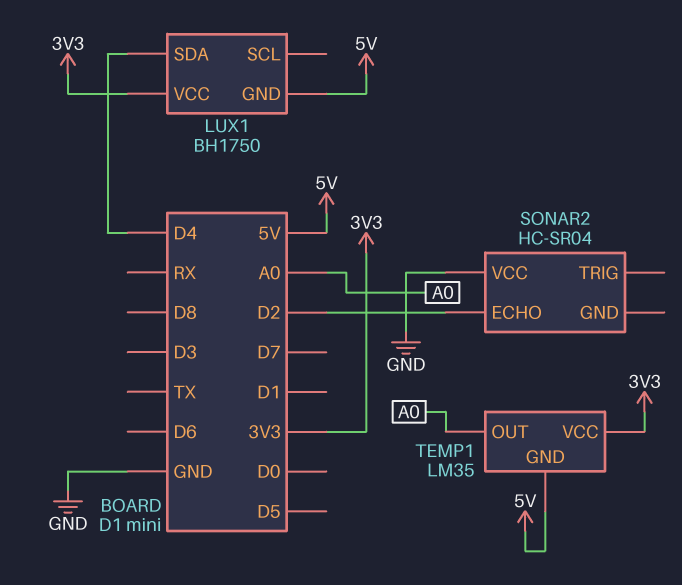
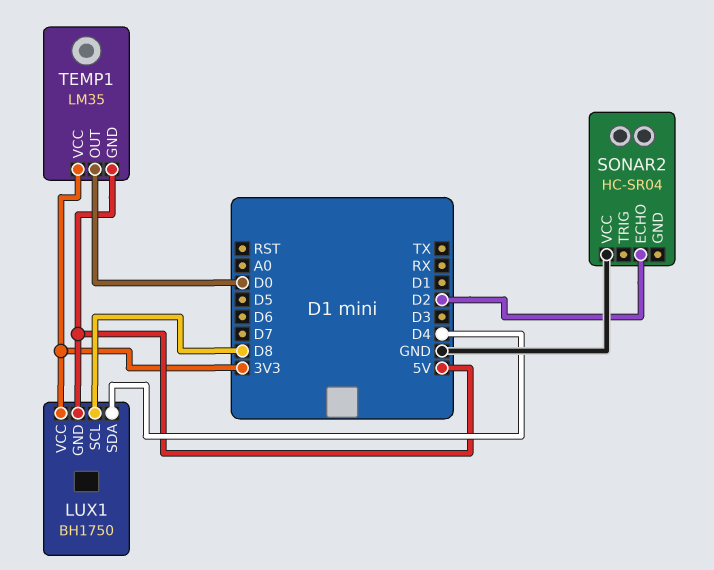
LUX1 pin SCL: none -> D8
TEMP1 pin OUT: A0 -> D0

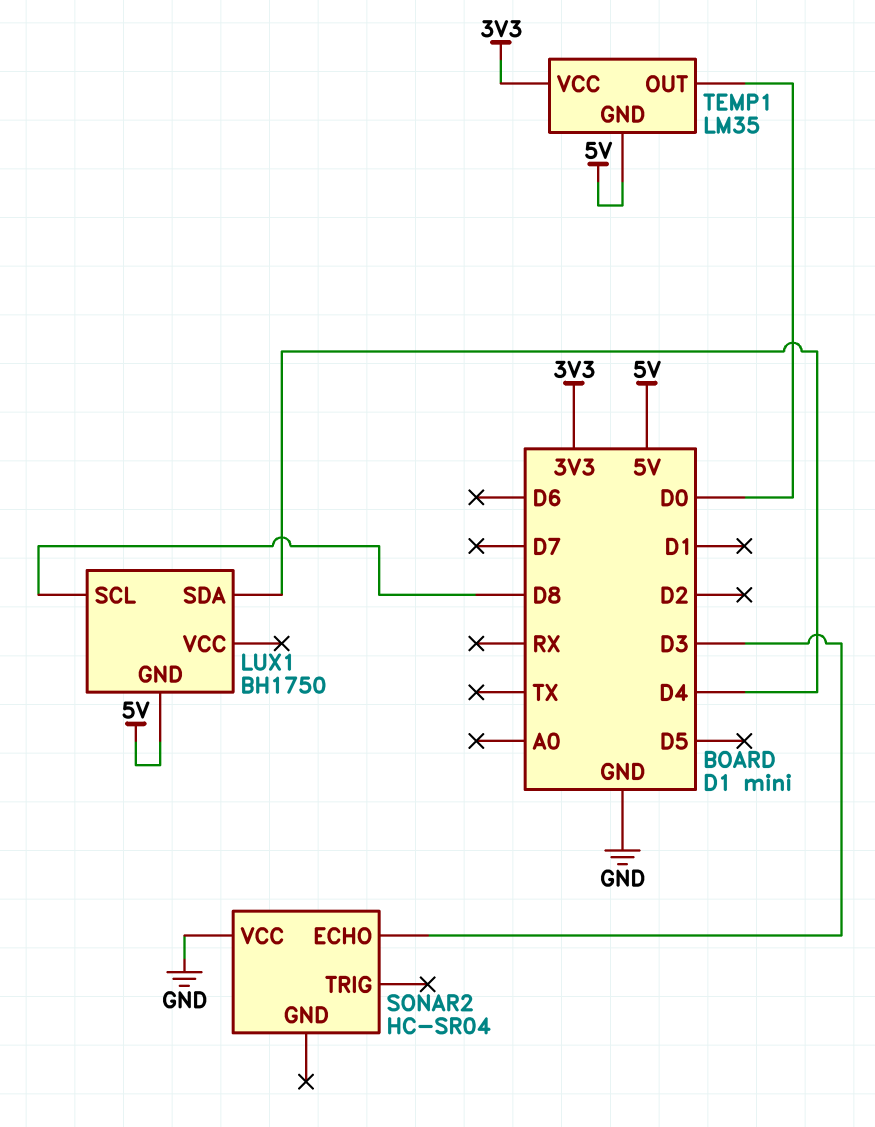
LUX1 pin VCC: 3V3 -> none
SONAR2 pin ECHO: D2 -> D3

